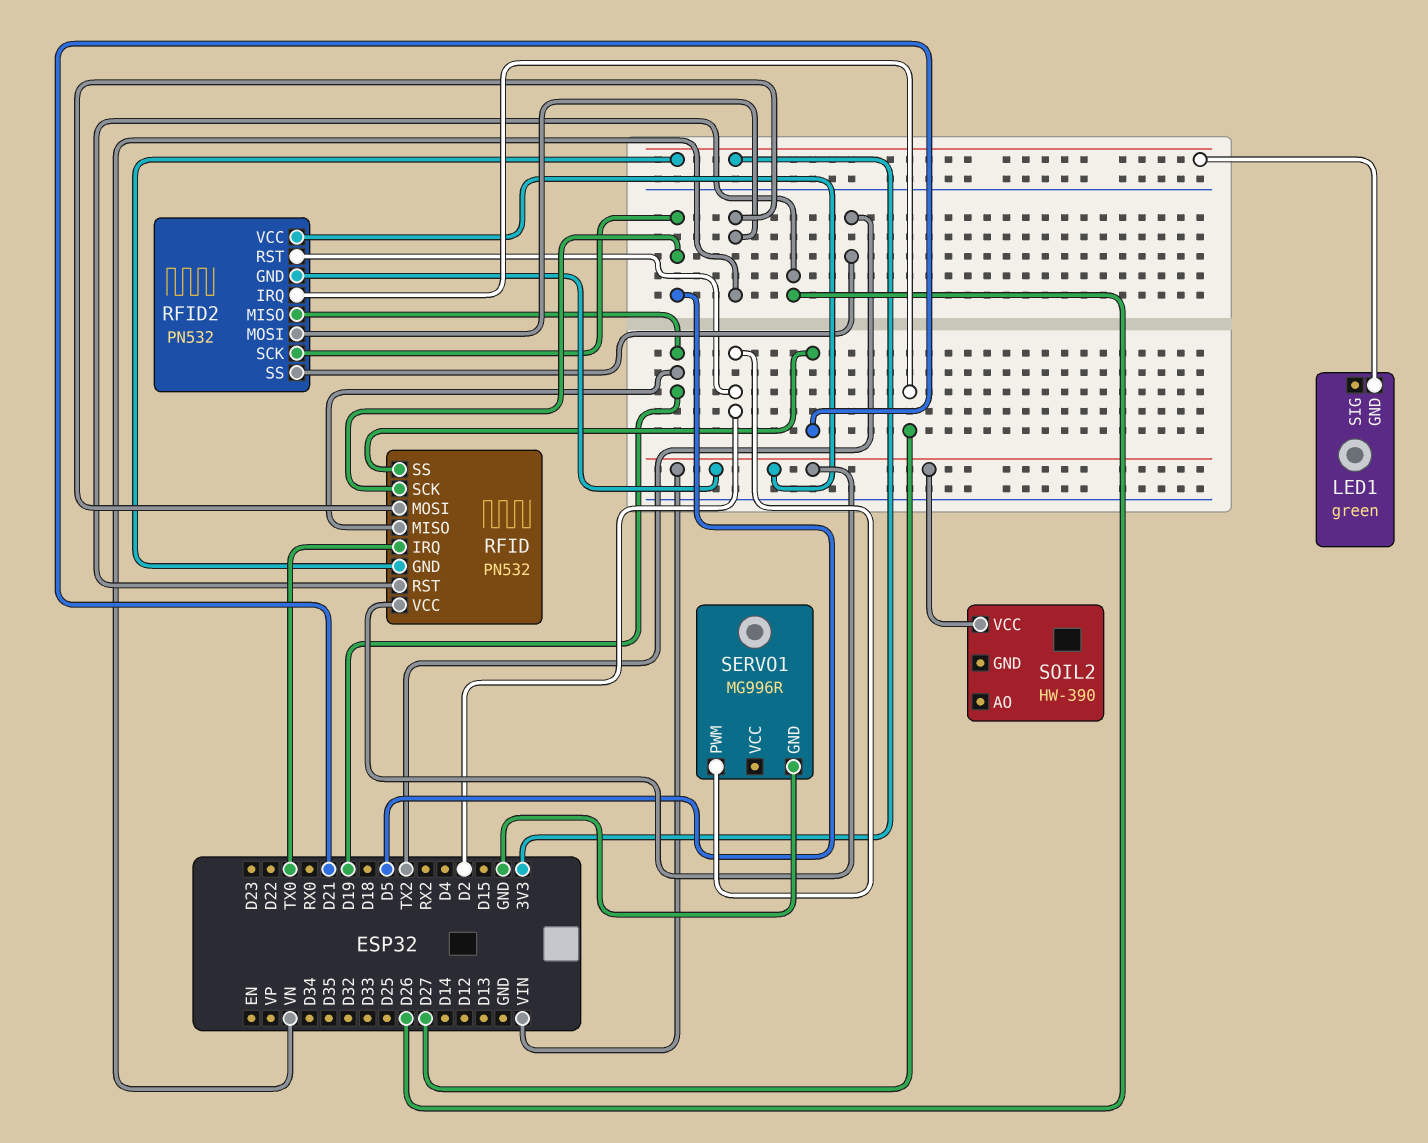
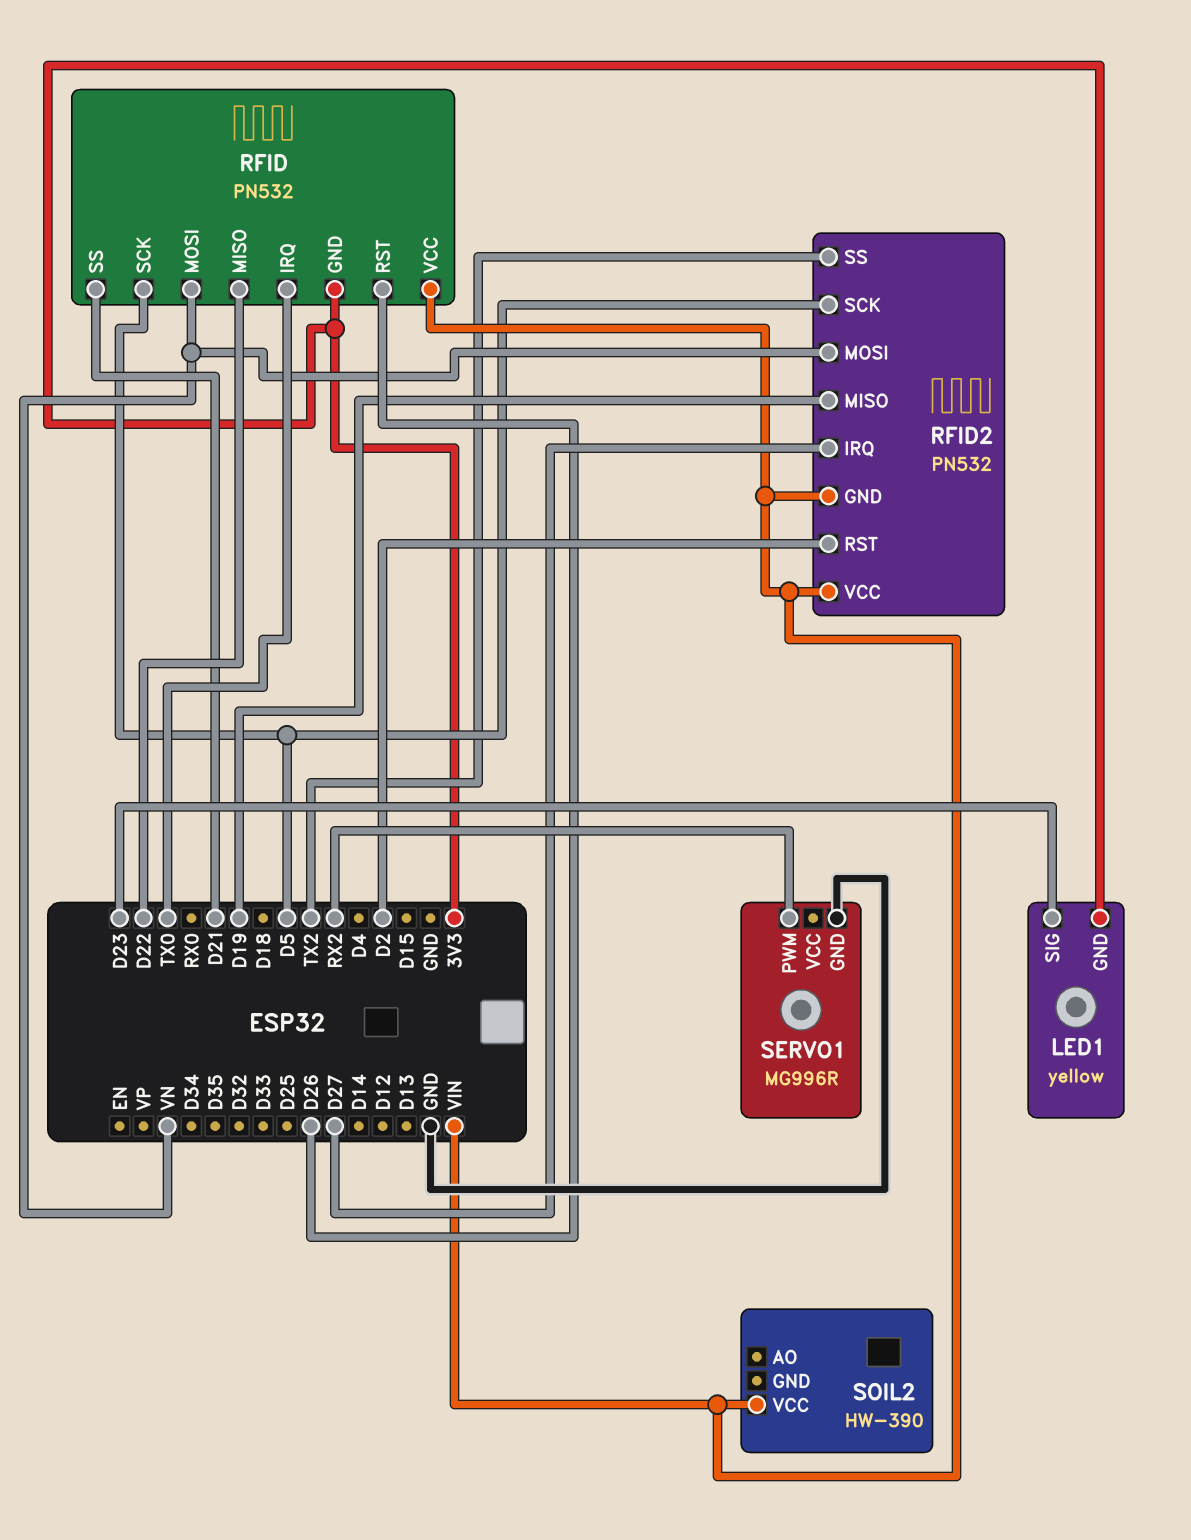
LED1: green -> yellow
LED1 pin SIG: none -> D23
RFID pin MISO: D19 -> D22
SERVO1 pin PWM: D2 -> RX2

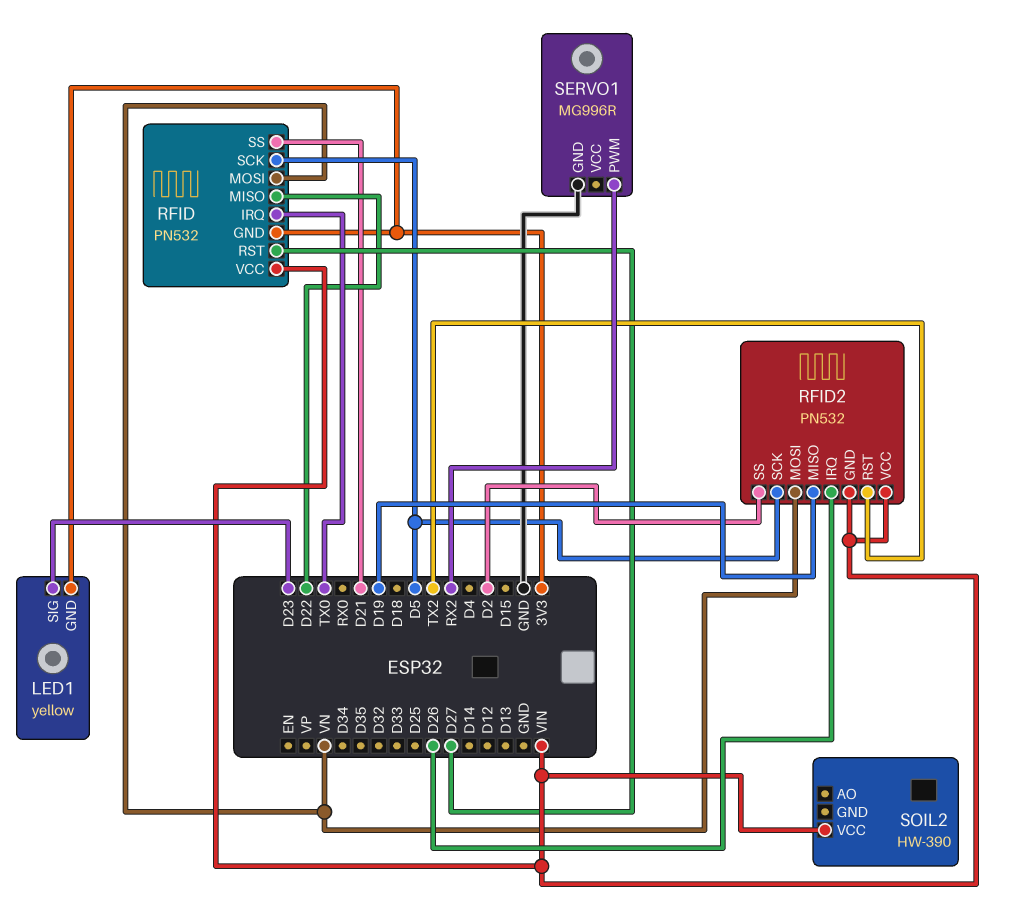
RFID pin RST: D26 -> D27
RFID2 pin IRQ: D27 -> D26
RFID2 pin RST: D2 -> TX2
RFID2 pin SS: TX2 -> D2

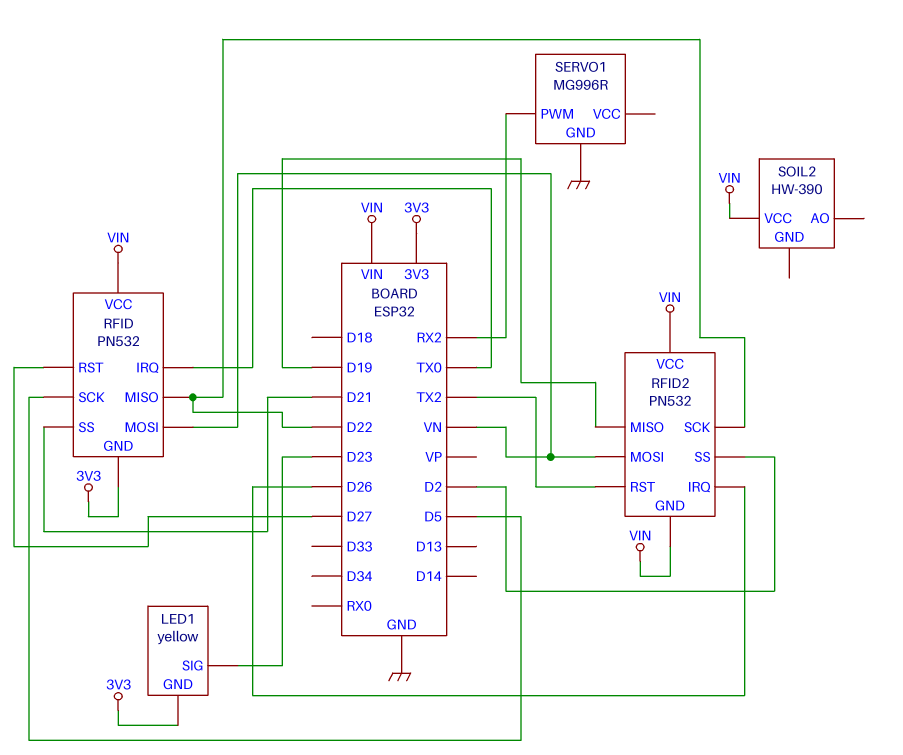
RFID2 pin SCK: D5 -> D22

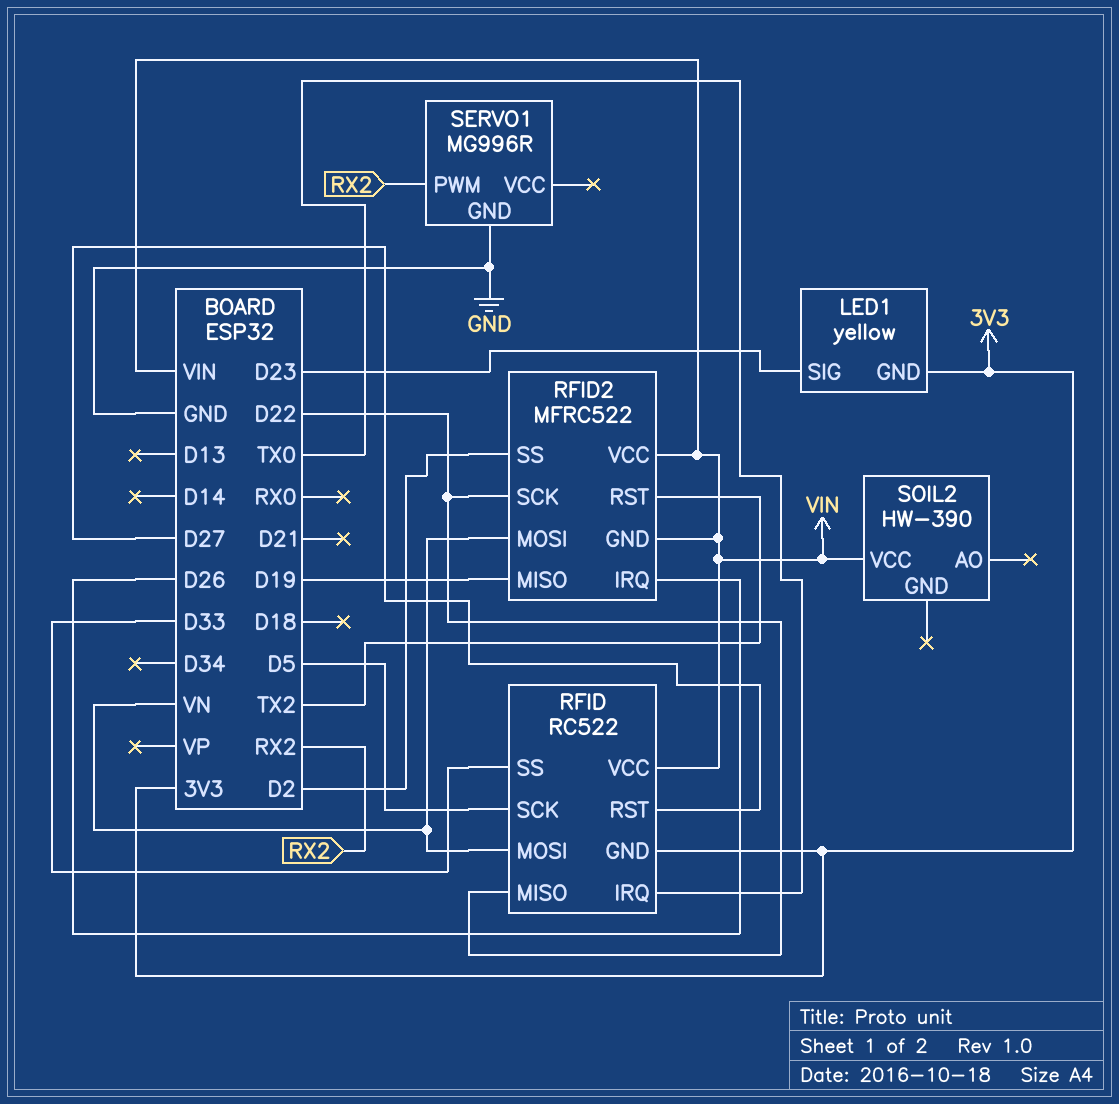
RFID: PN532 -> RC522
RFID pin SS: D21 -> D33
RFID2: PN532 -> MFRC522

